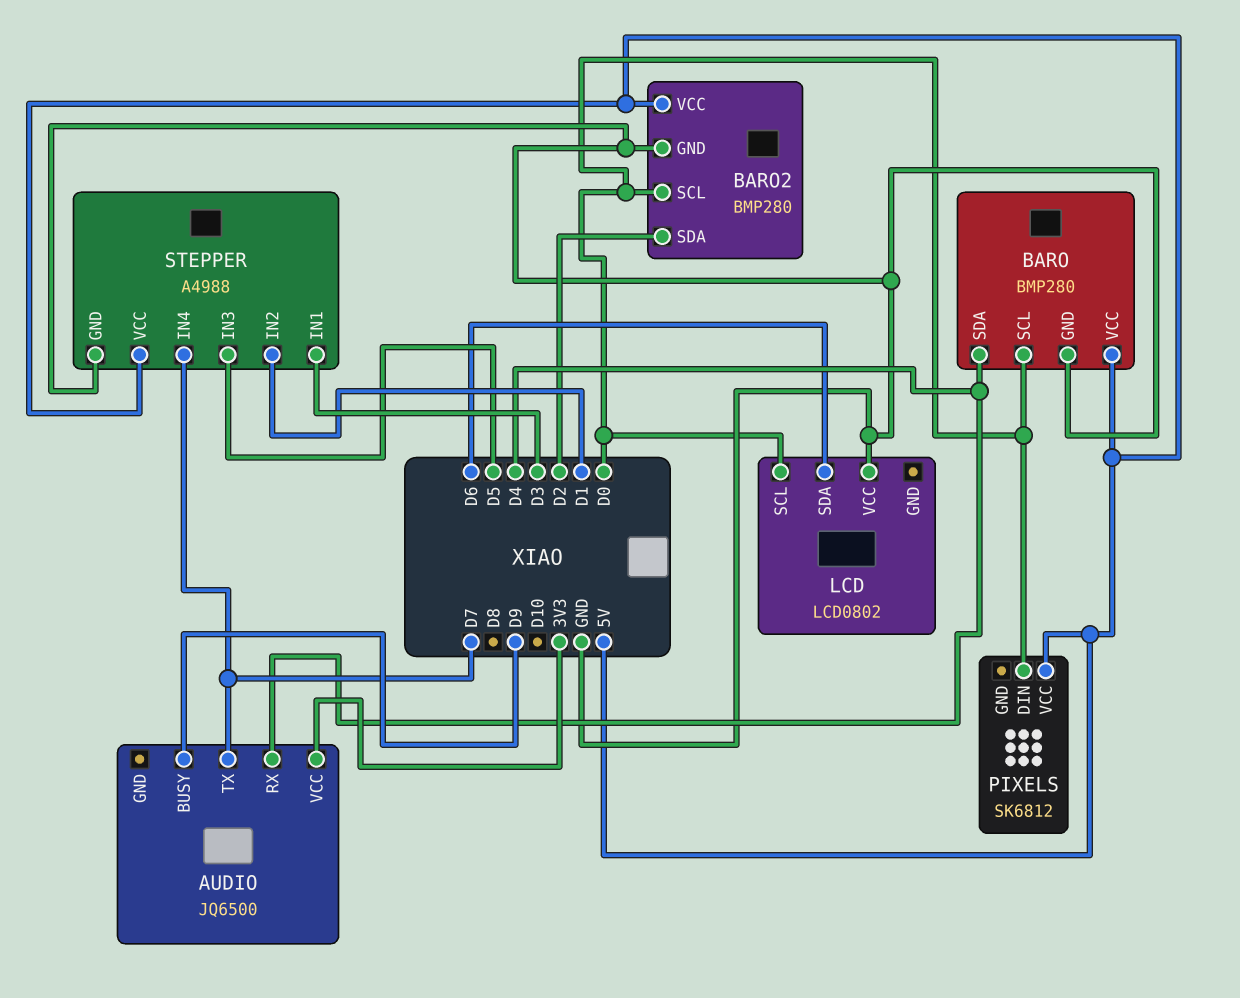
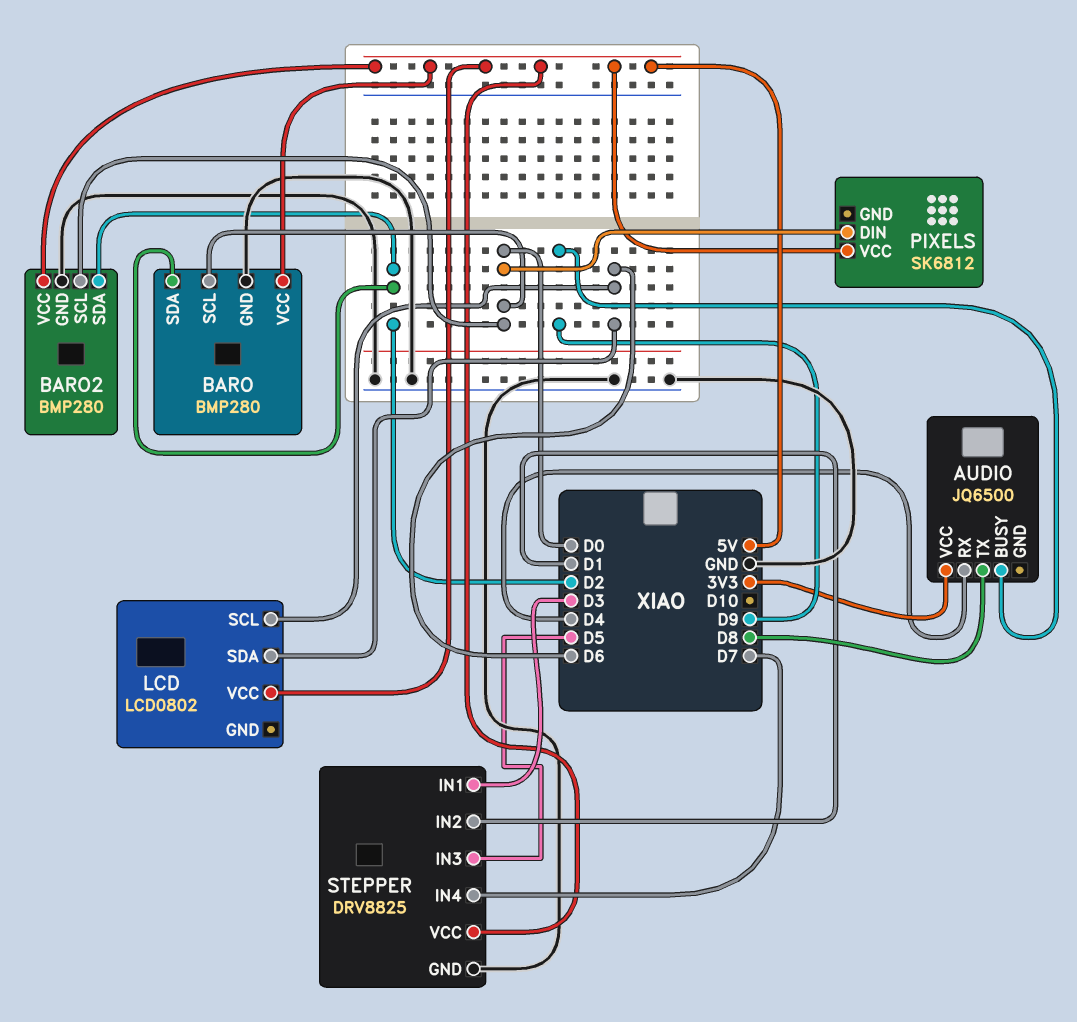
AUDIO pin TX: D7 -> D8
BARO pin SDA: D4 -> D2
LCD pin SCL: D0 -> D6
LCD pin VCC: GND -> 5V
STEPPER: A4988 -> DRV8825

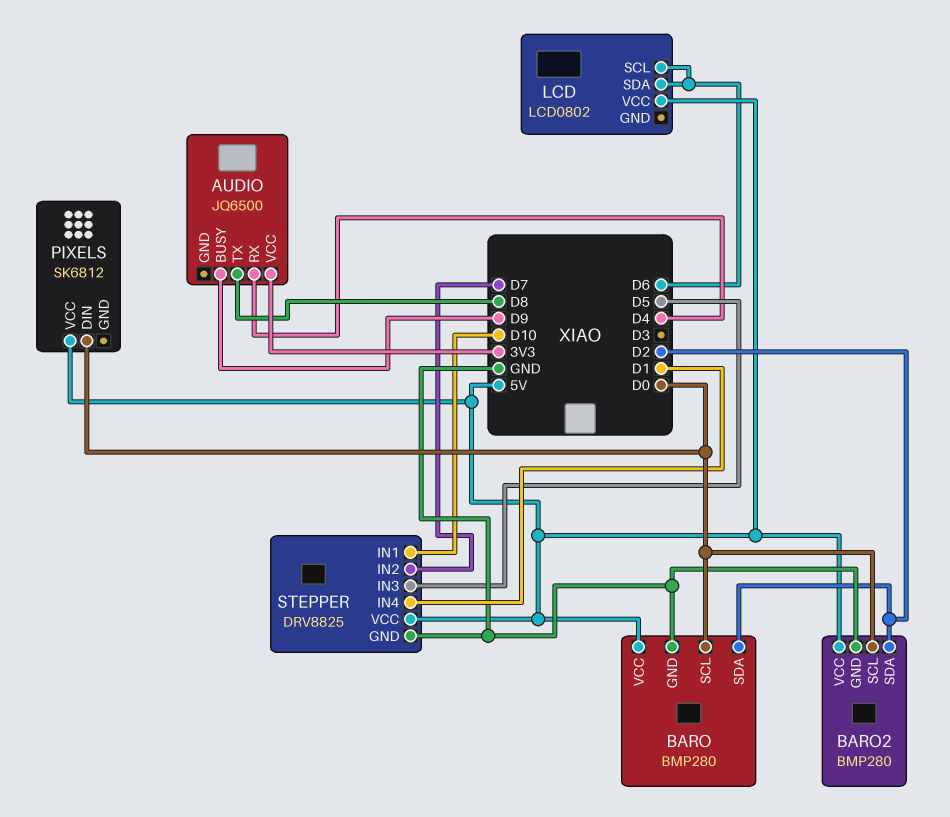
STEPPER pin IN1: D3 -> D10
STEPPER pin IN2: D1 -> D7
STEPPER pin IN4: D7 -> D1

